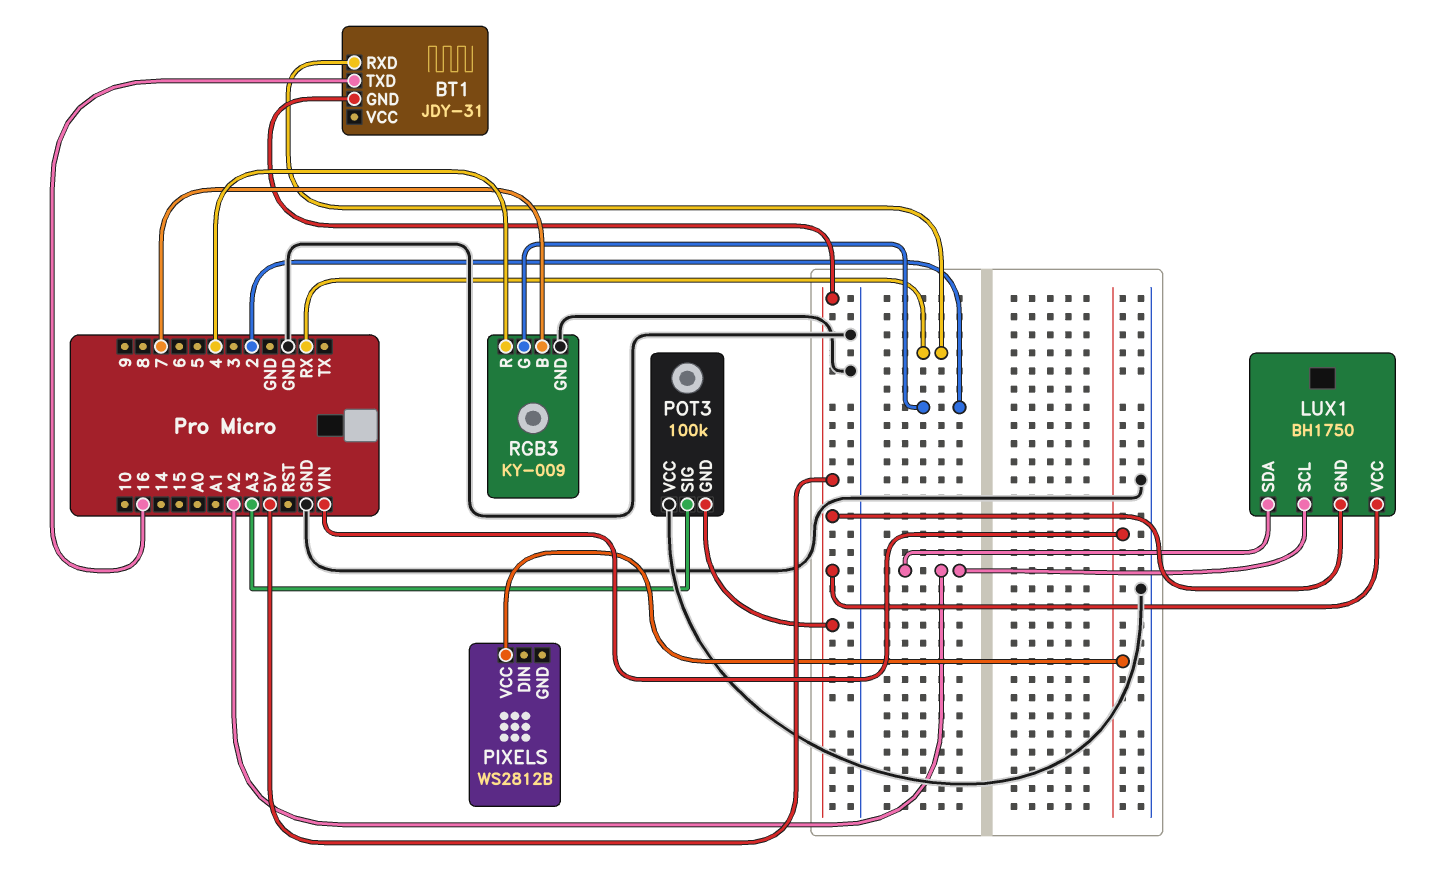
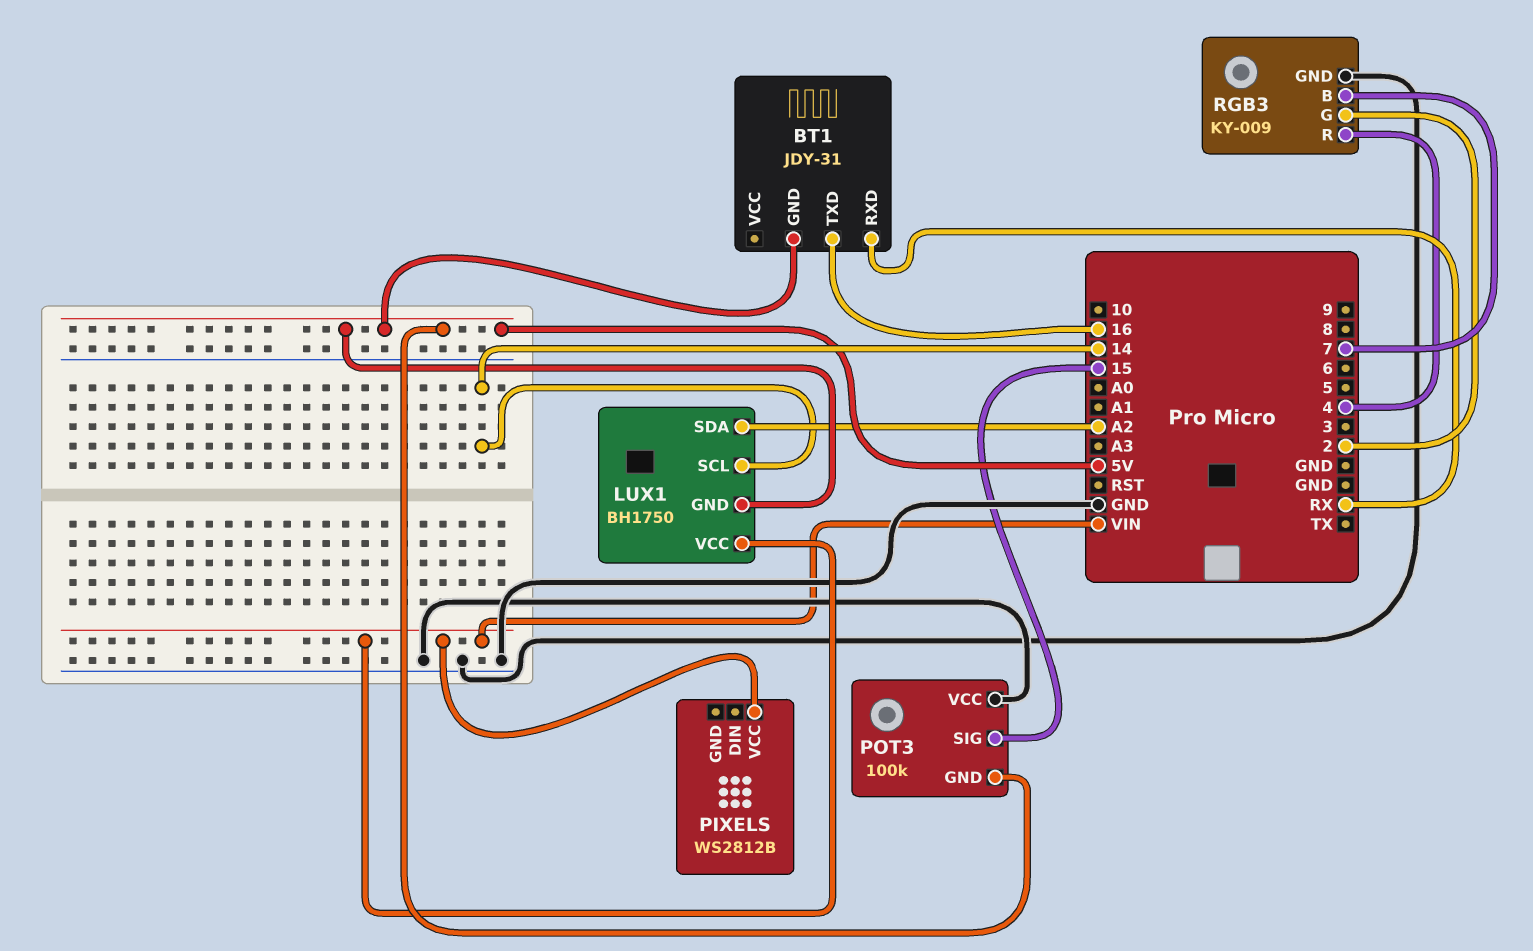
LUX1 pin SCL: A2 -> 14
LUX1 pin VCC: 5V -> VIN
POT3 pin SIG: A3 -> 15

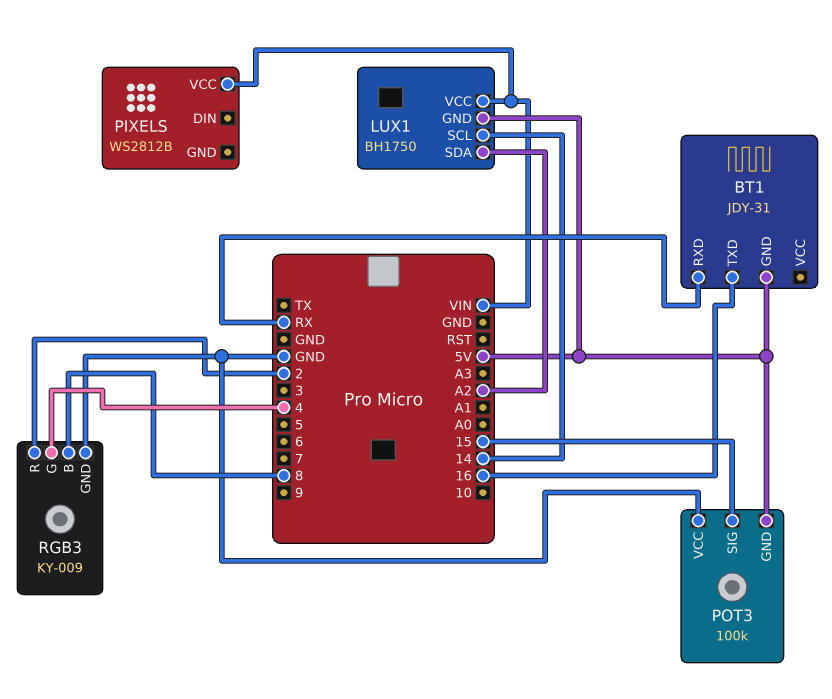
RGB3 pin B: 7 -> 8
RGB3 pin G: 2 -> 4
RGB3 pin R: 4 -> 2

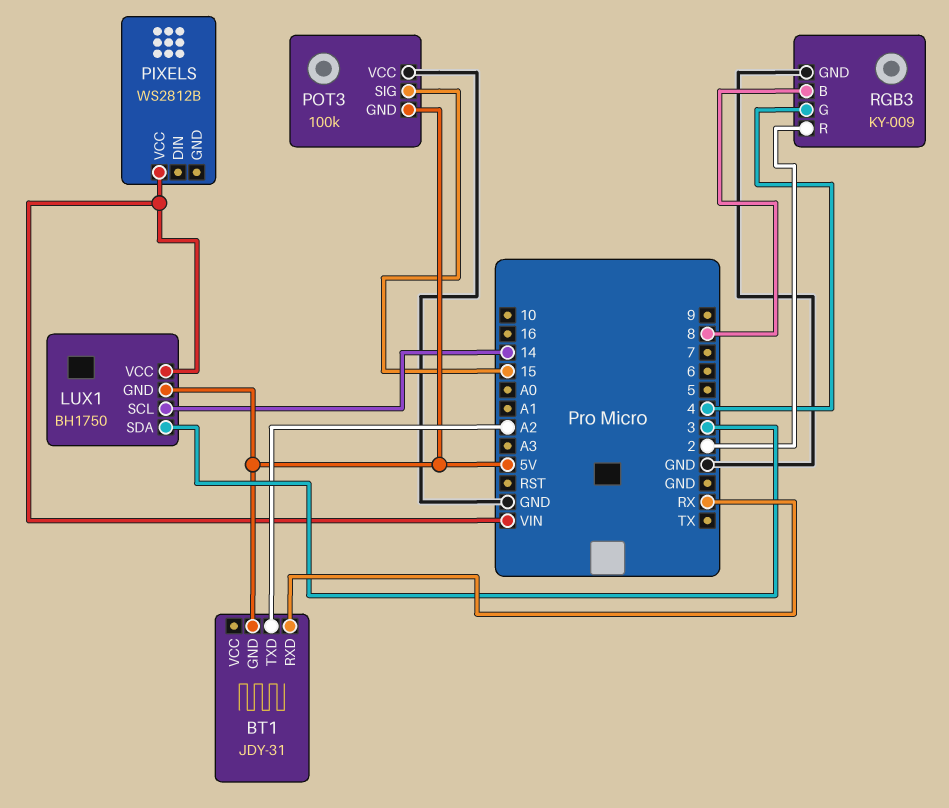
BT1 pin TXD: 16 -> A2
LUX1 pin SDA: A2 -> 3

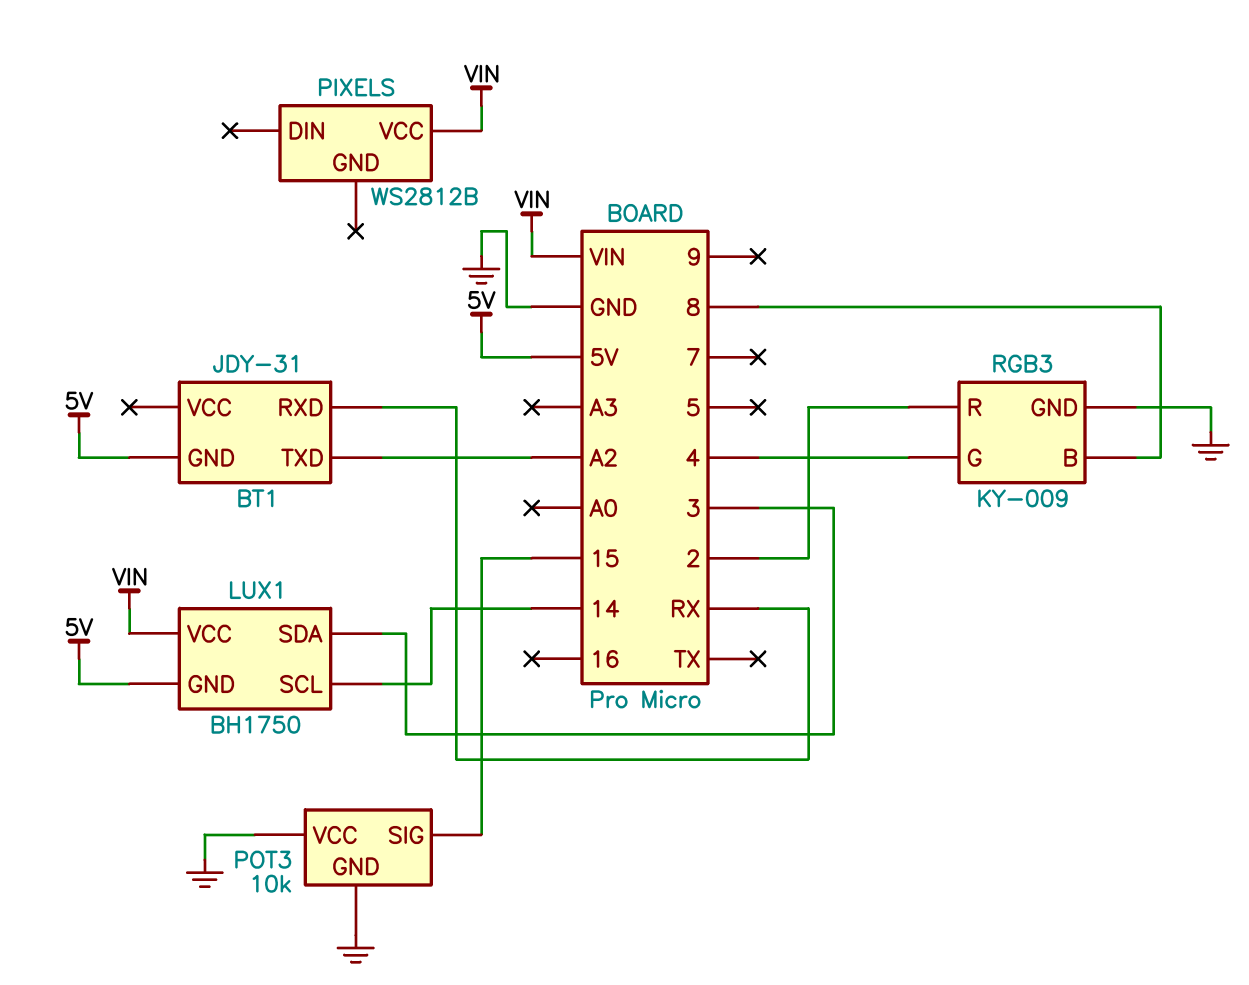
POT3: 100k -> 10k
POT3 pin GND: 5V -> GND

